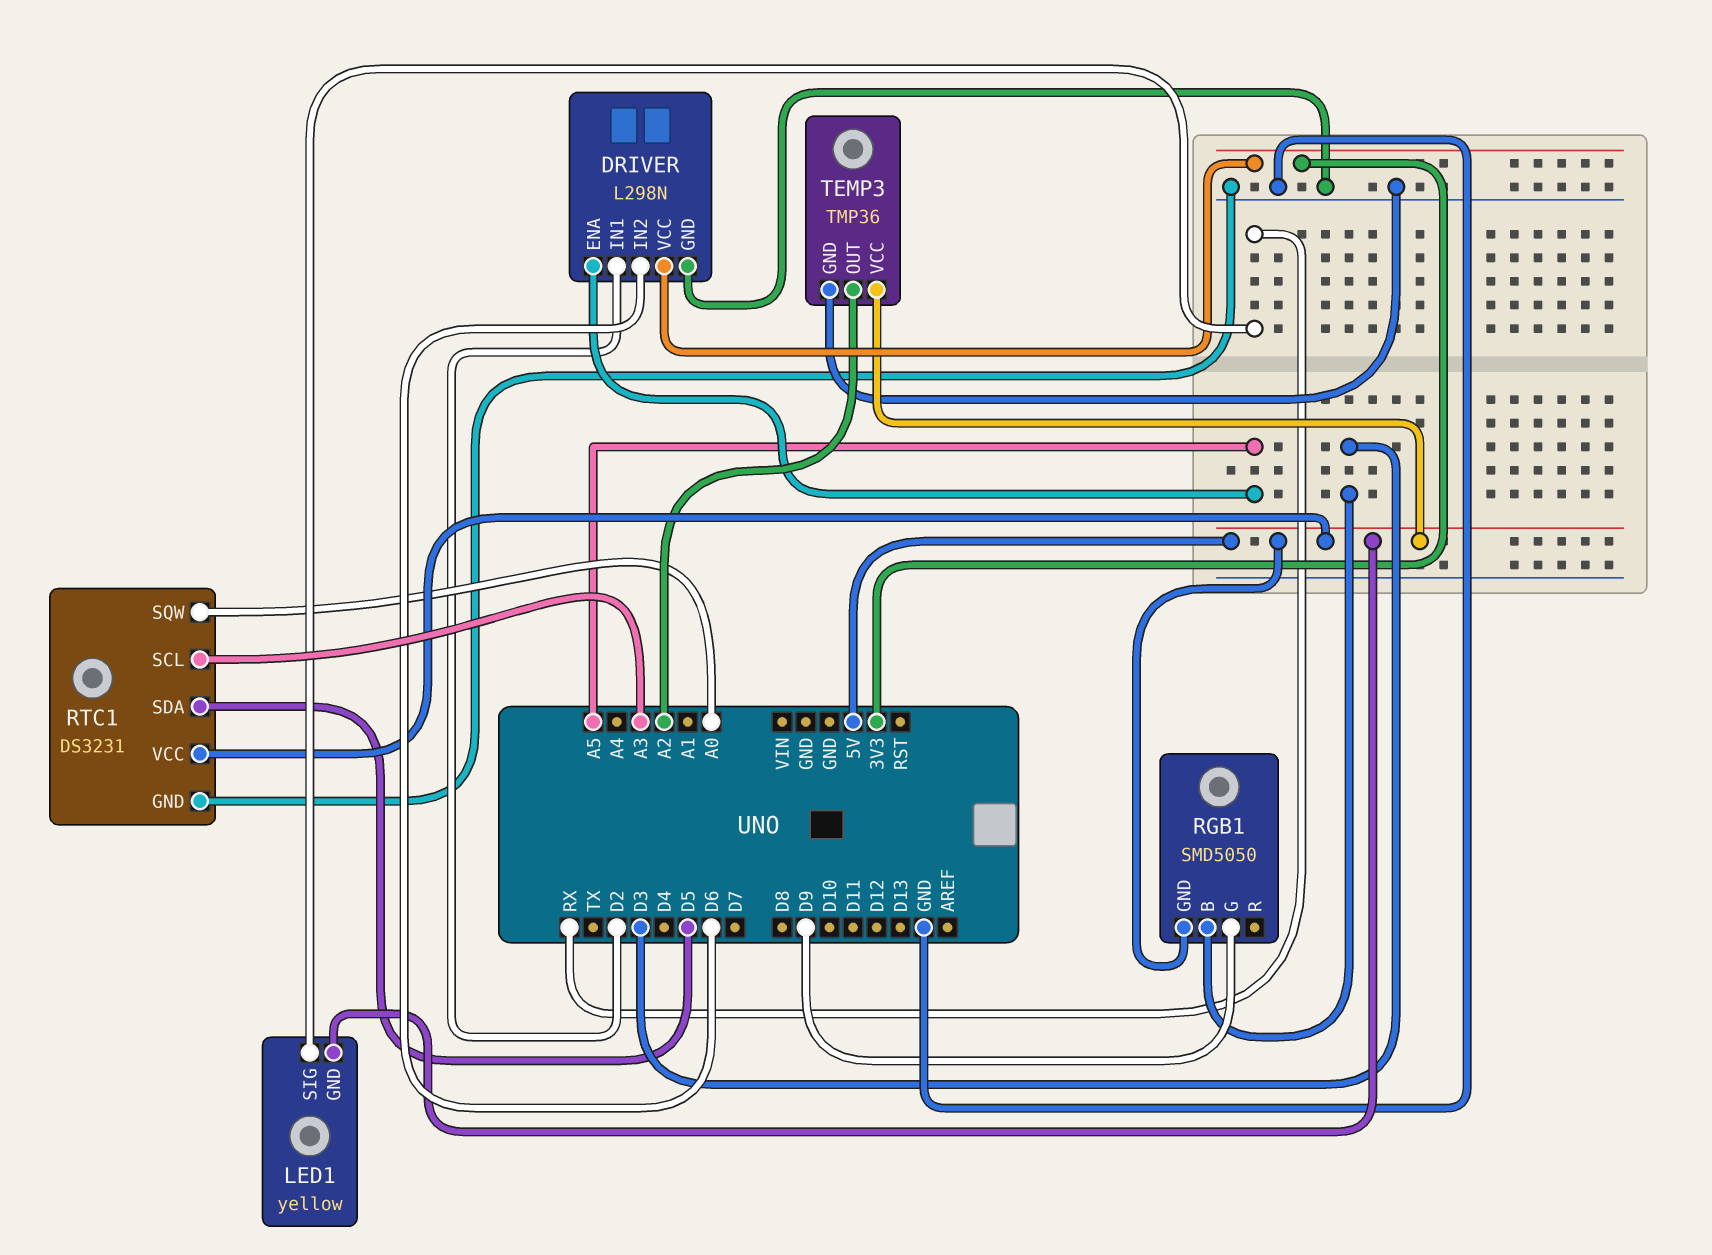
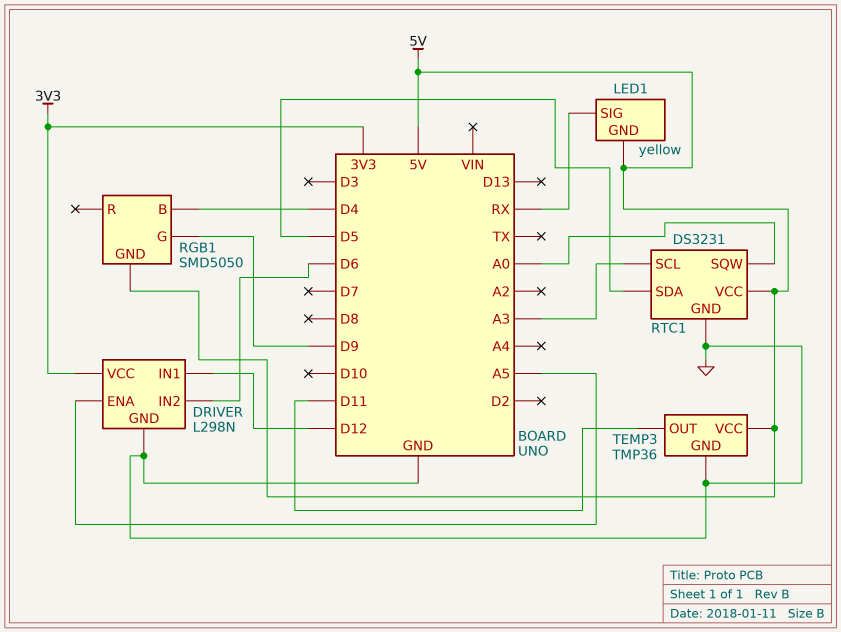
DRIVER pin IN1: D2 -> D12
RGB1 pin B: D3 -> D4
TEMP3 pin OUT: A2 -> D11

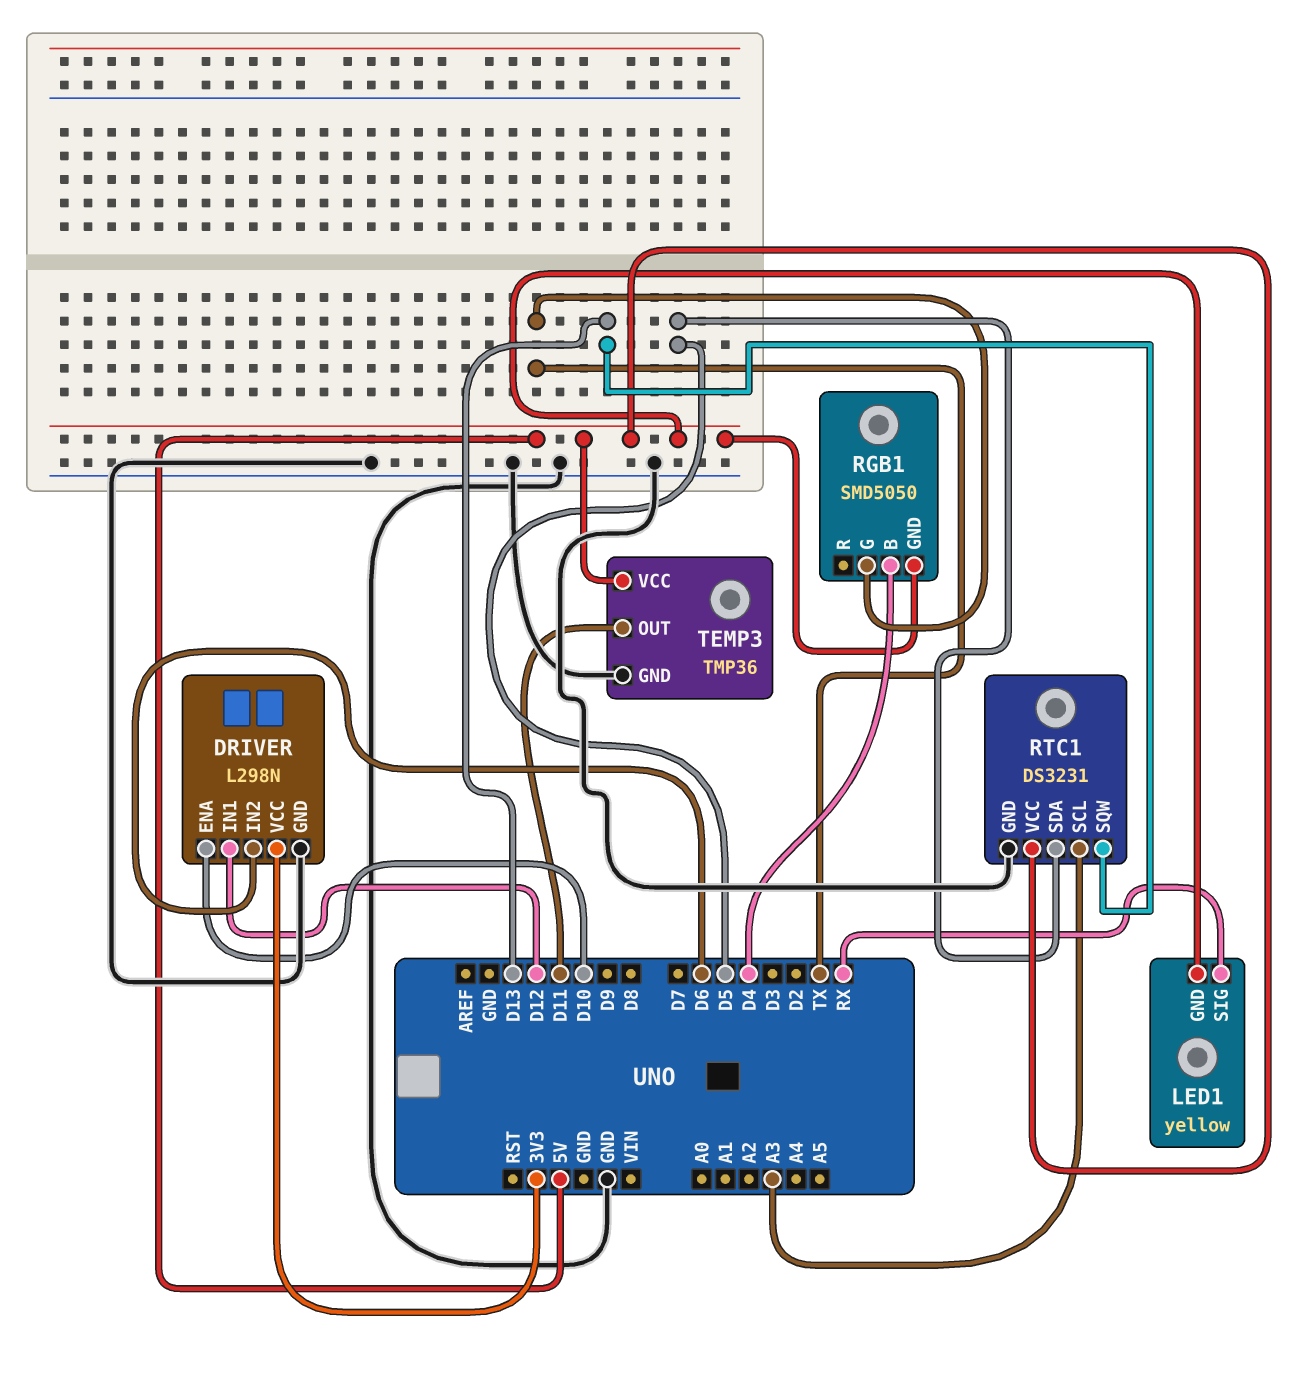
DRIVER pin ENA: A5 -> D10
RGB1 pin G: D9 -> TX
RTC1 pin SQW: A0 -> D13

